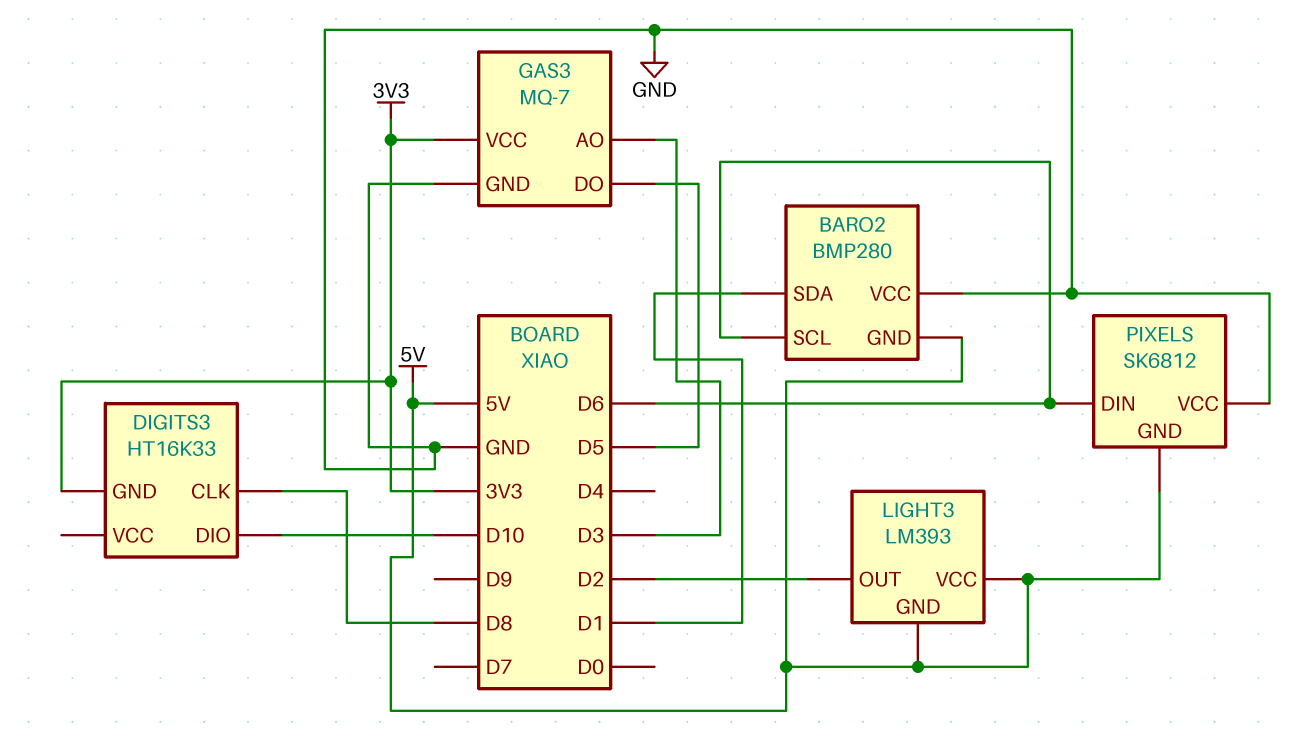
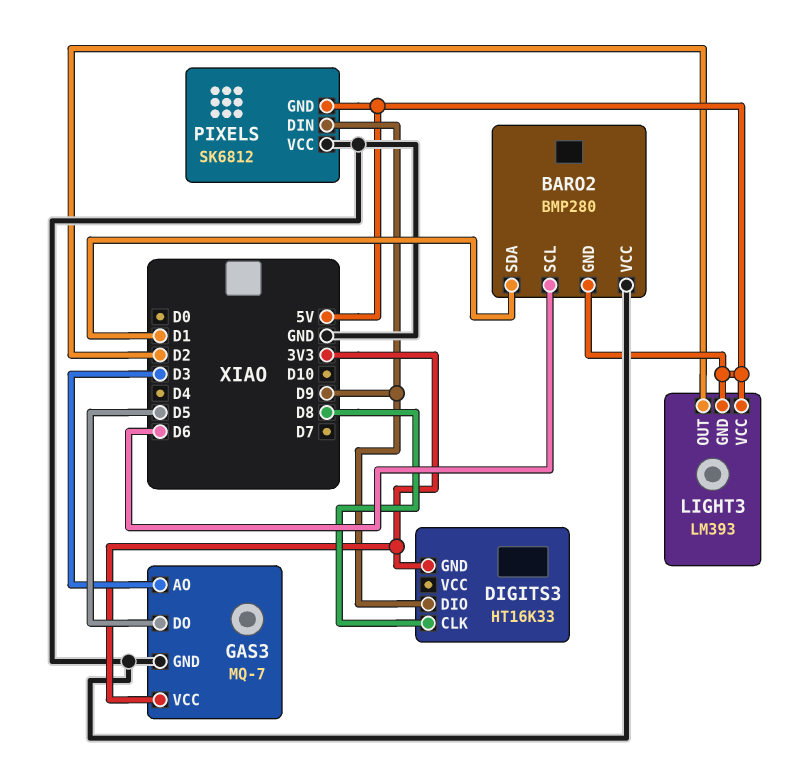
DIGITS3 pin DIO: D10 -> D9
PIXELS pin DIN: D6 -> D9

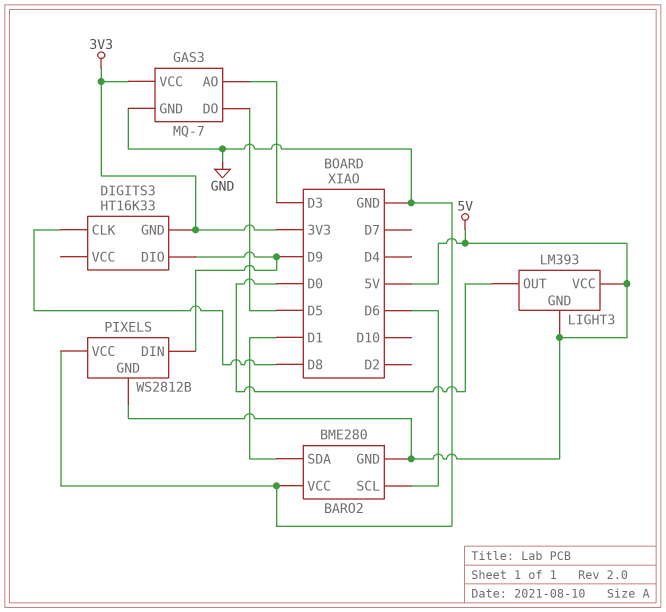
BARO2: BMP280 -> BME280
LIGHT3 pin OUT: D2 -> D0
PIXELS: SK6812 -> WS2812B

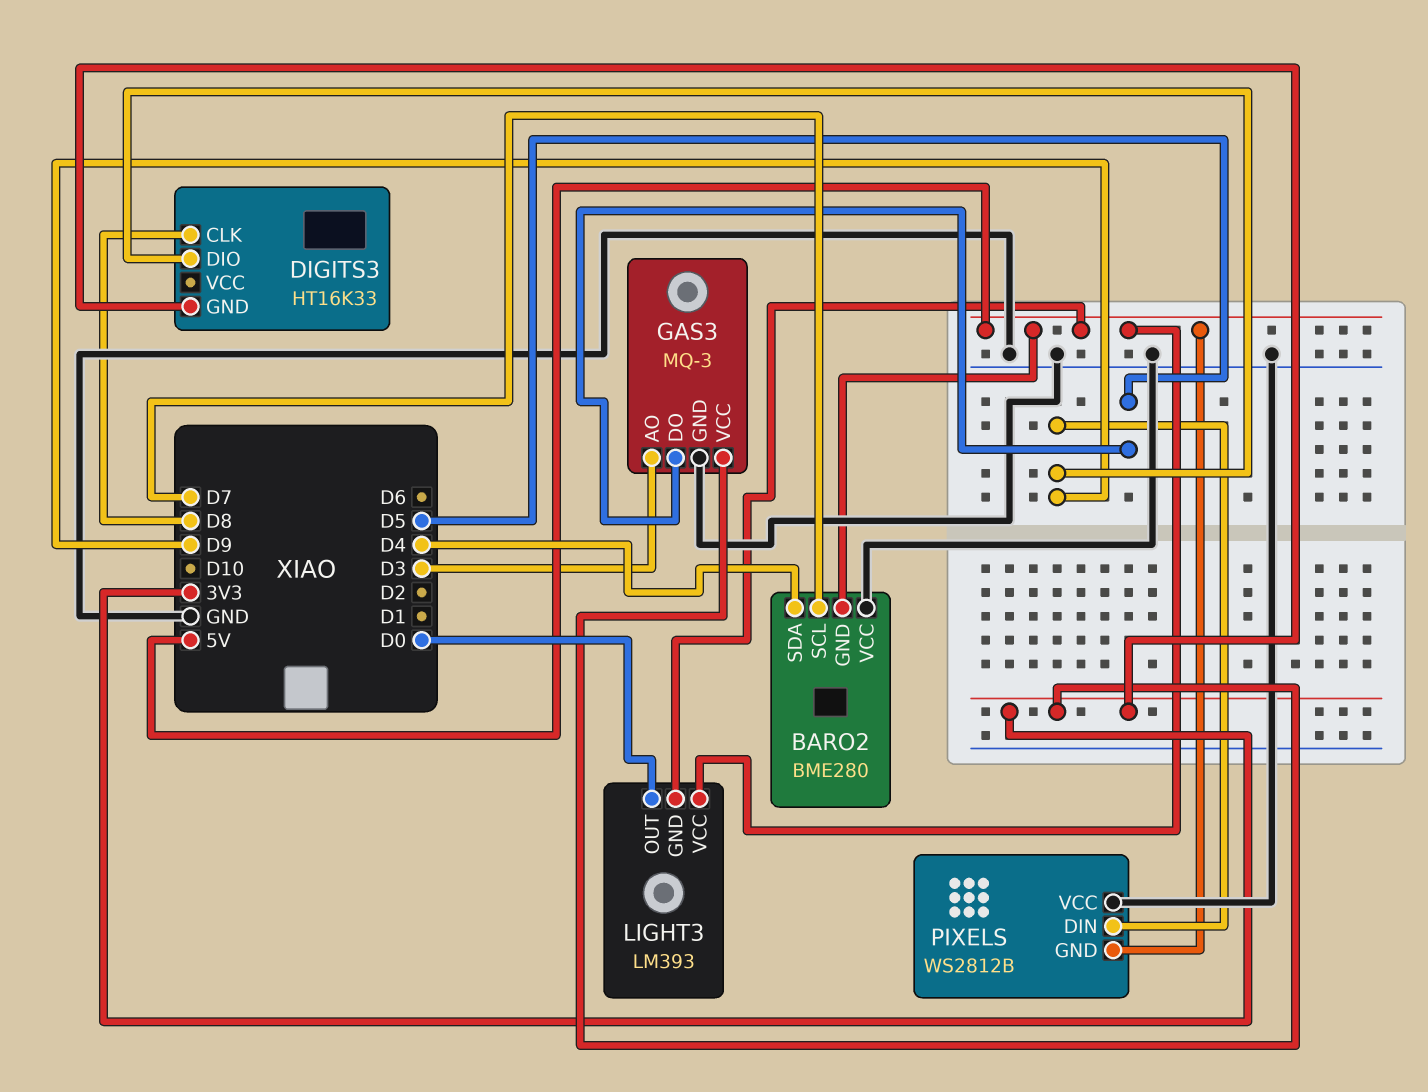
BARO2 pin SCL: D6 -> D7
BARO2 pin SDA: D1 -> D4
GAS3: MQ-7 -> MQ-3

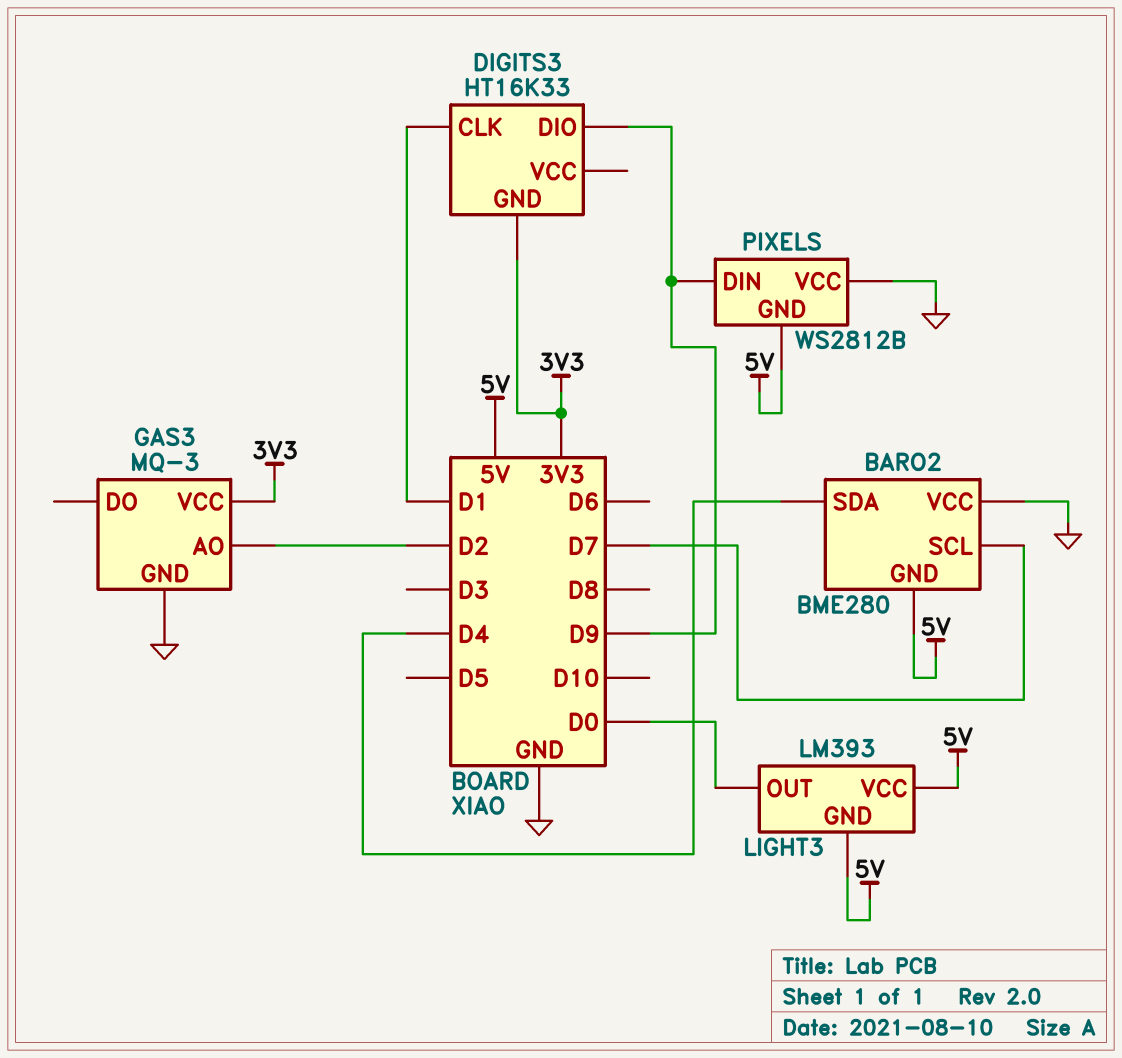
DIGITS3 pin CLK: D8 -> D1
GAS3 pin AO: D3 -> D2
GAS3 pin DO: D5 -> none

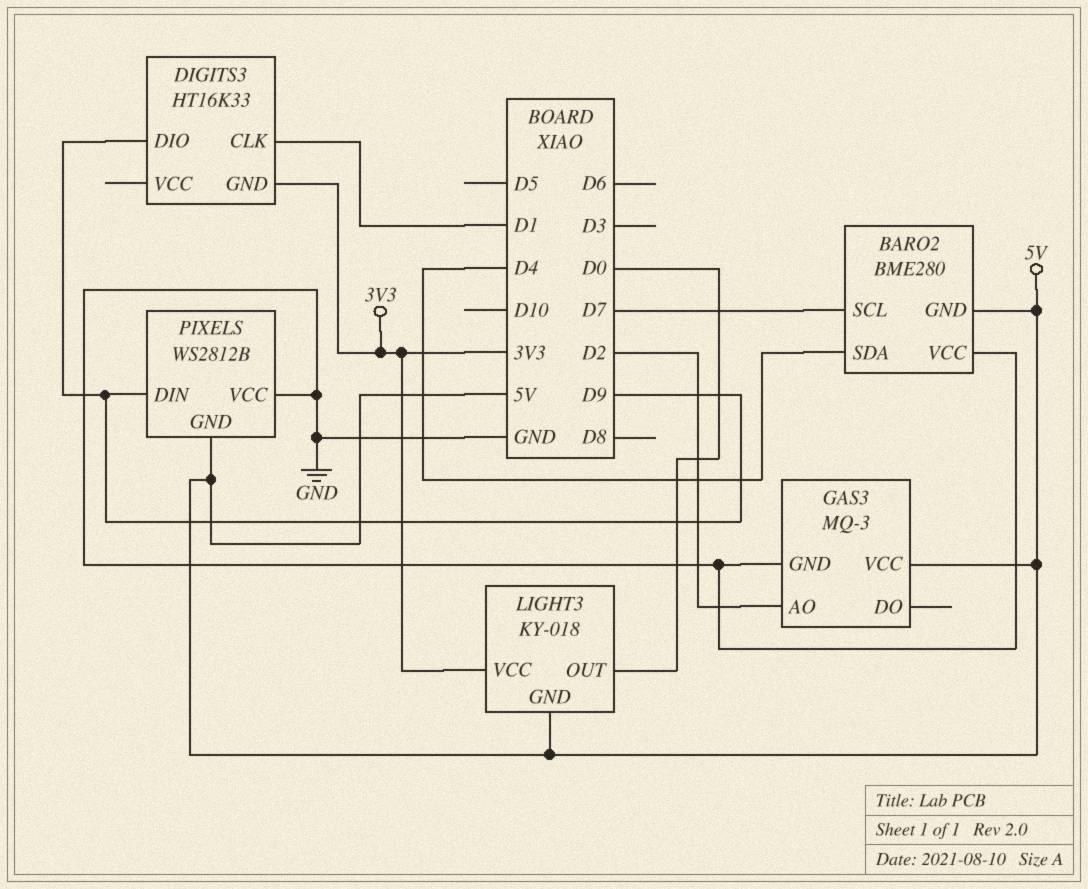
GAS3 pin VCC: 3V3 -> 5V
LIGHT3: LM393 -> KY-018
LIGHT3 pin VCC: 5V -> 3V3

